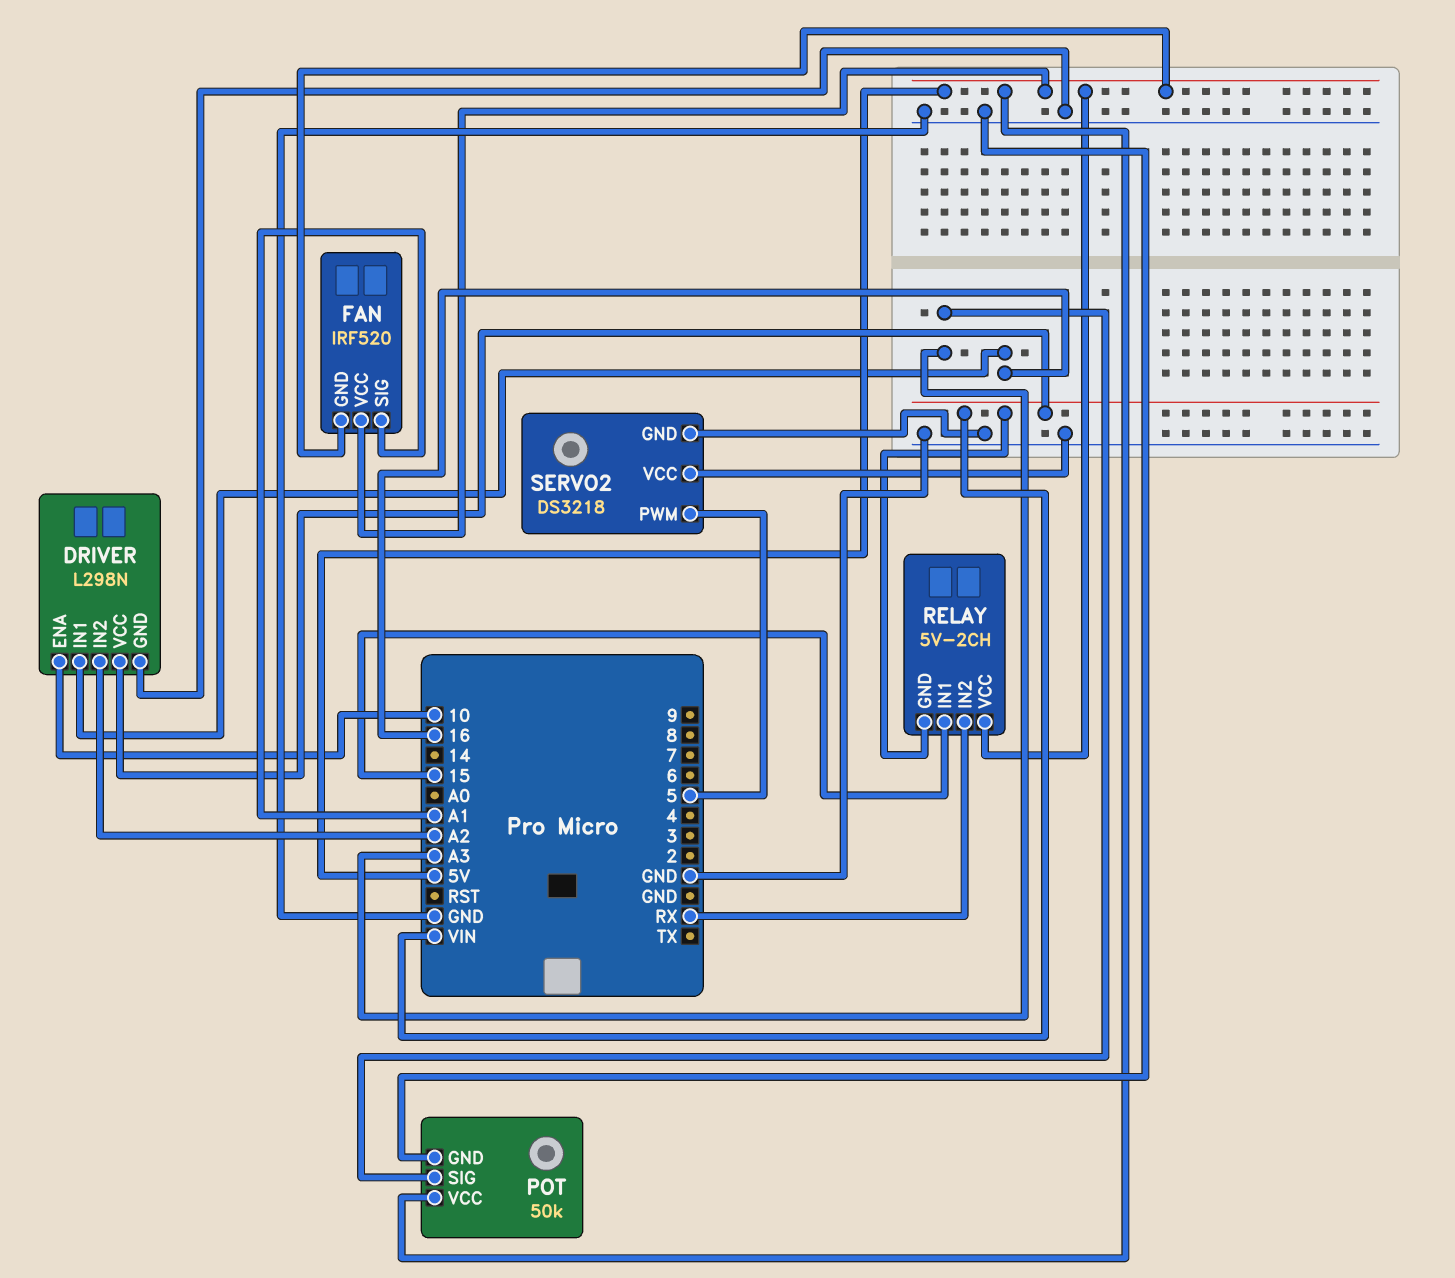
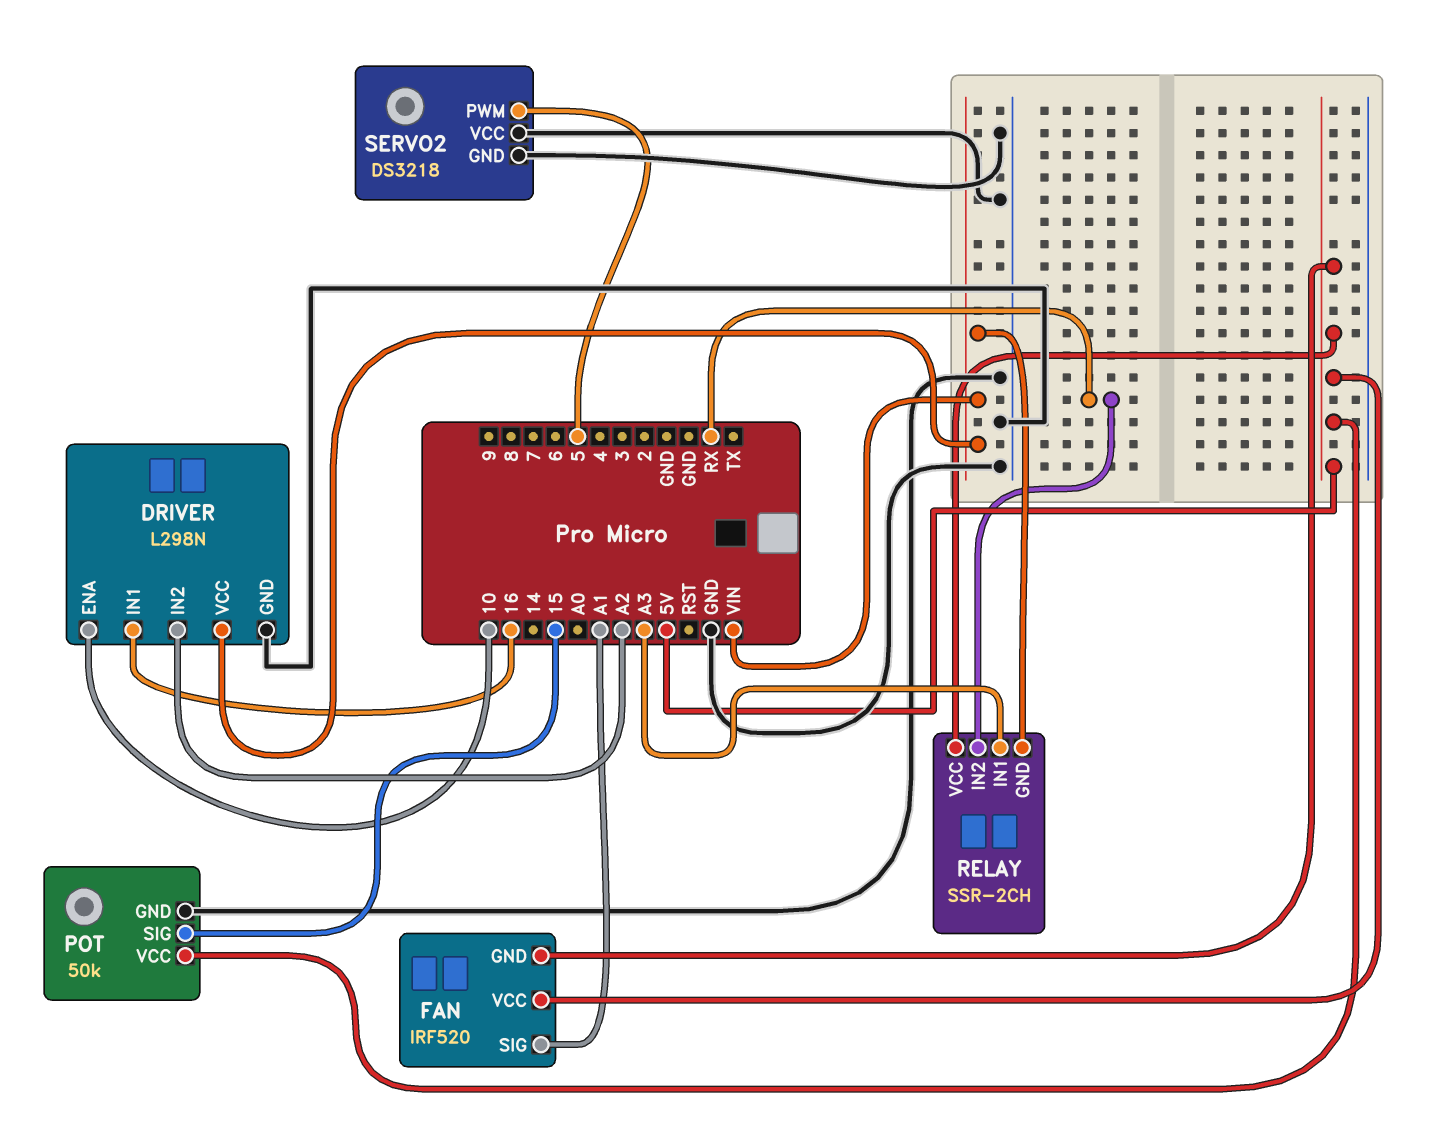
POT pin SIG: A3 -> 15
RELAY: 5V-2CH -> SSR-2CH
RELAY pin IN1: 15 -> A3

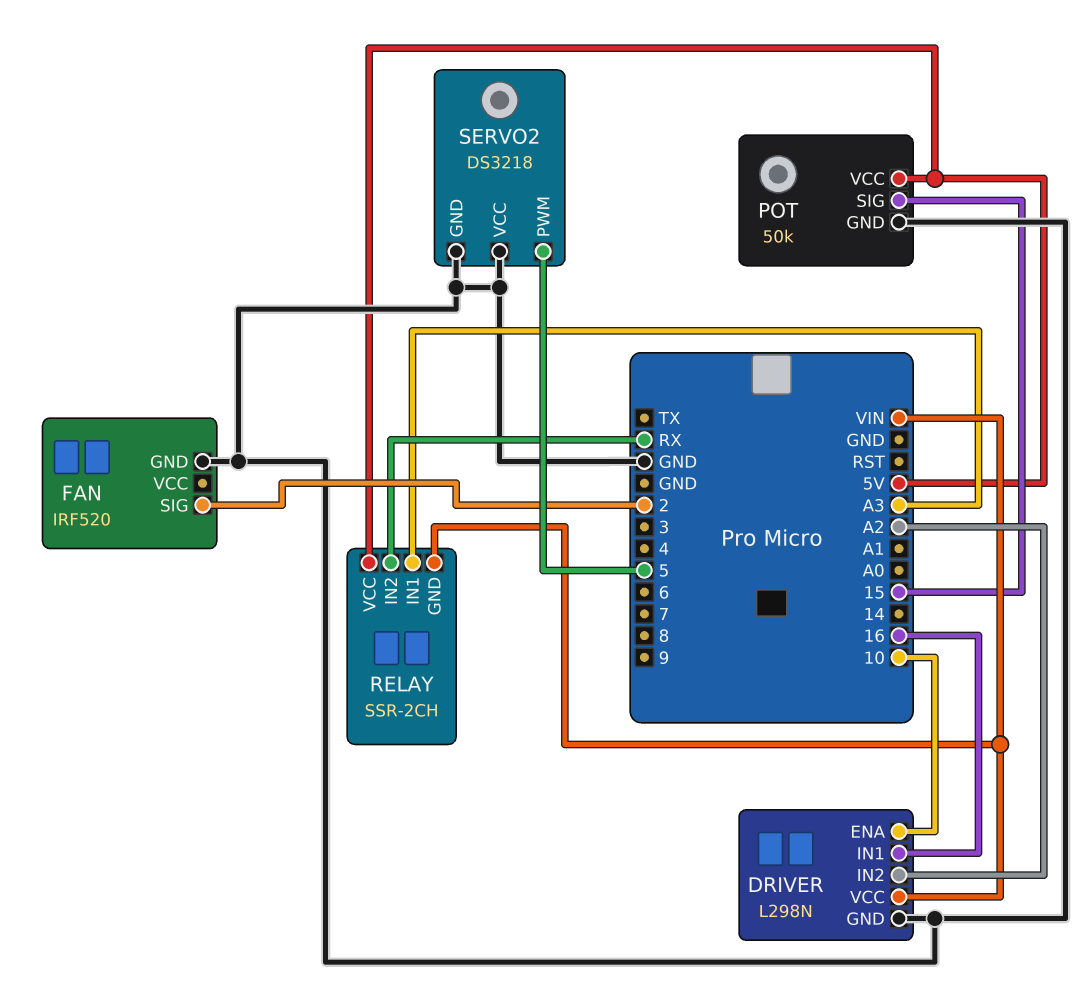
FAN pin GND: 5V -> GND
FAN pin SIG: A1 -> 2
FAN pin VCC: 5V -> none

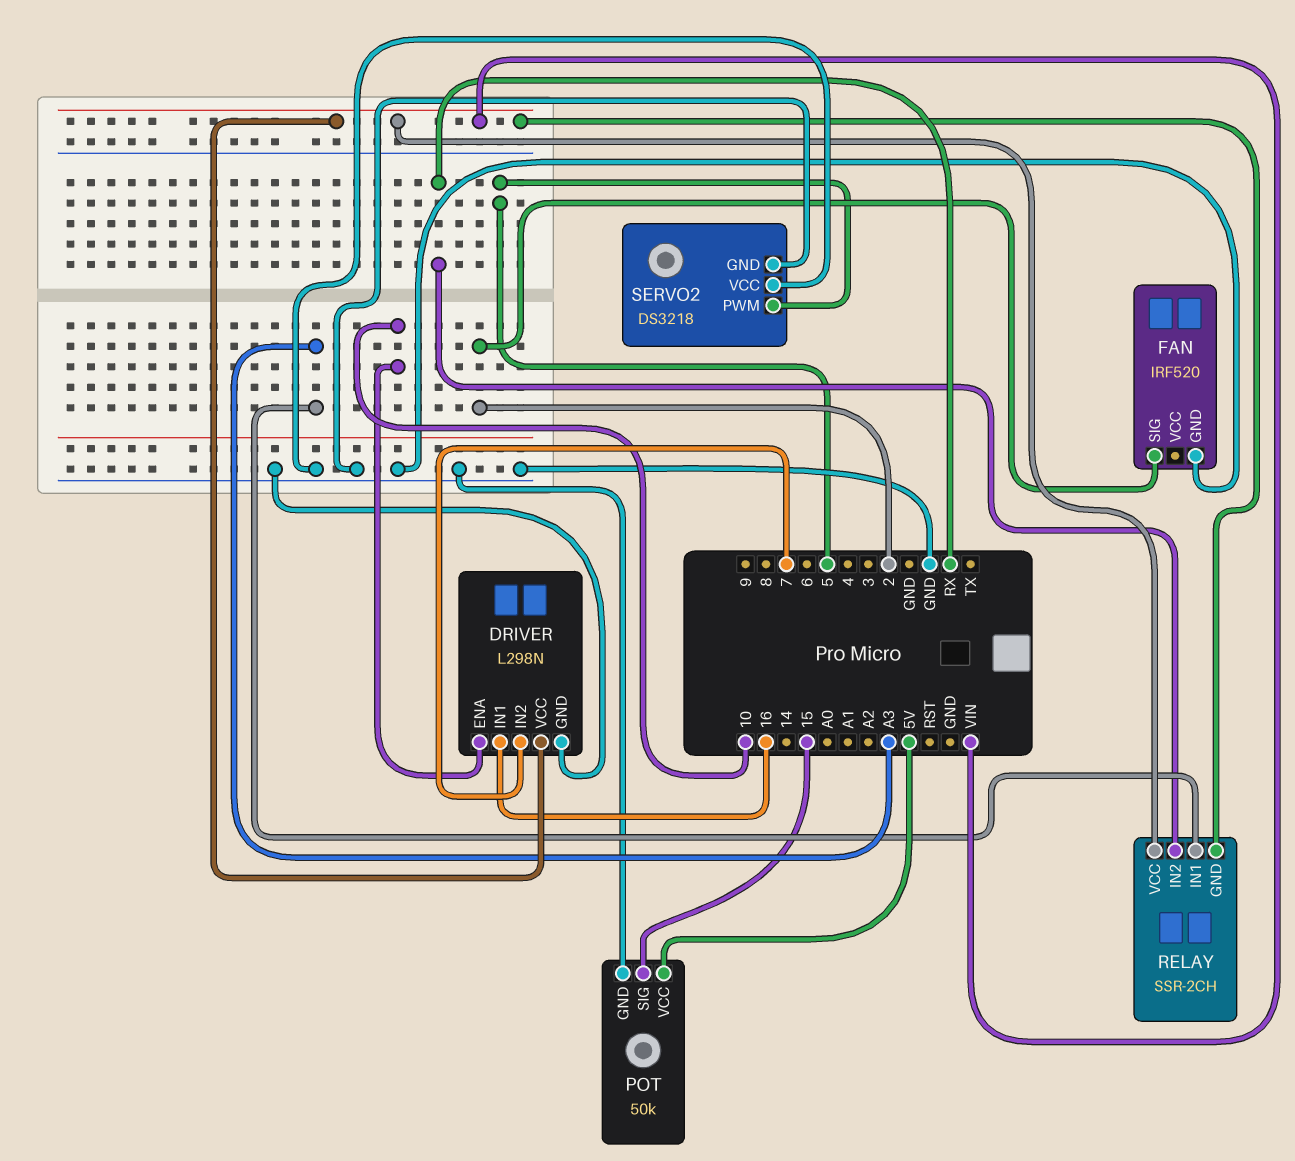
DRIVER pin IN2: A2 -> 7
RELAY pin VCC: 5V -> VIN

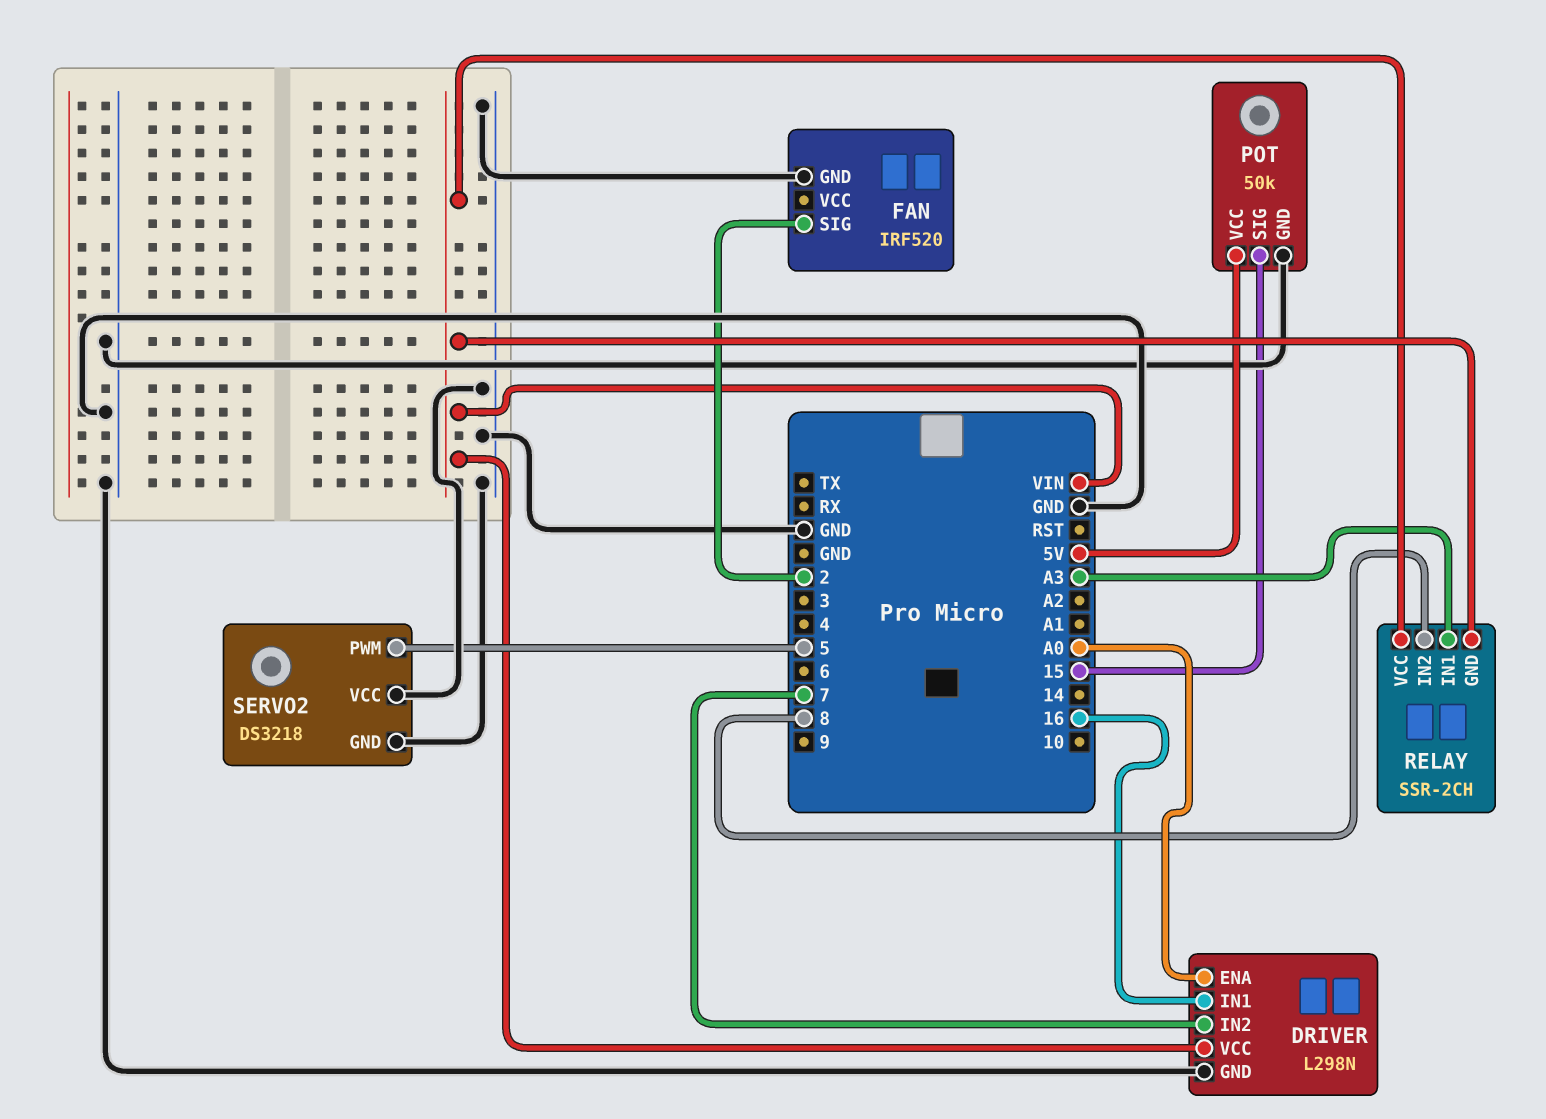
DRIVER pin ENA: 10 -> A0
RELAY pin IN2: RX -> 8

